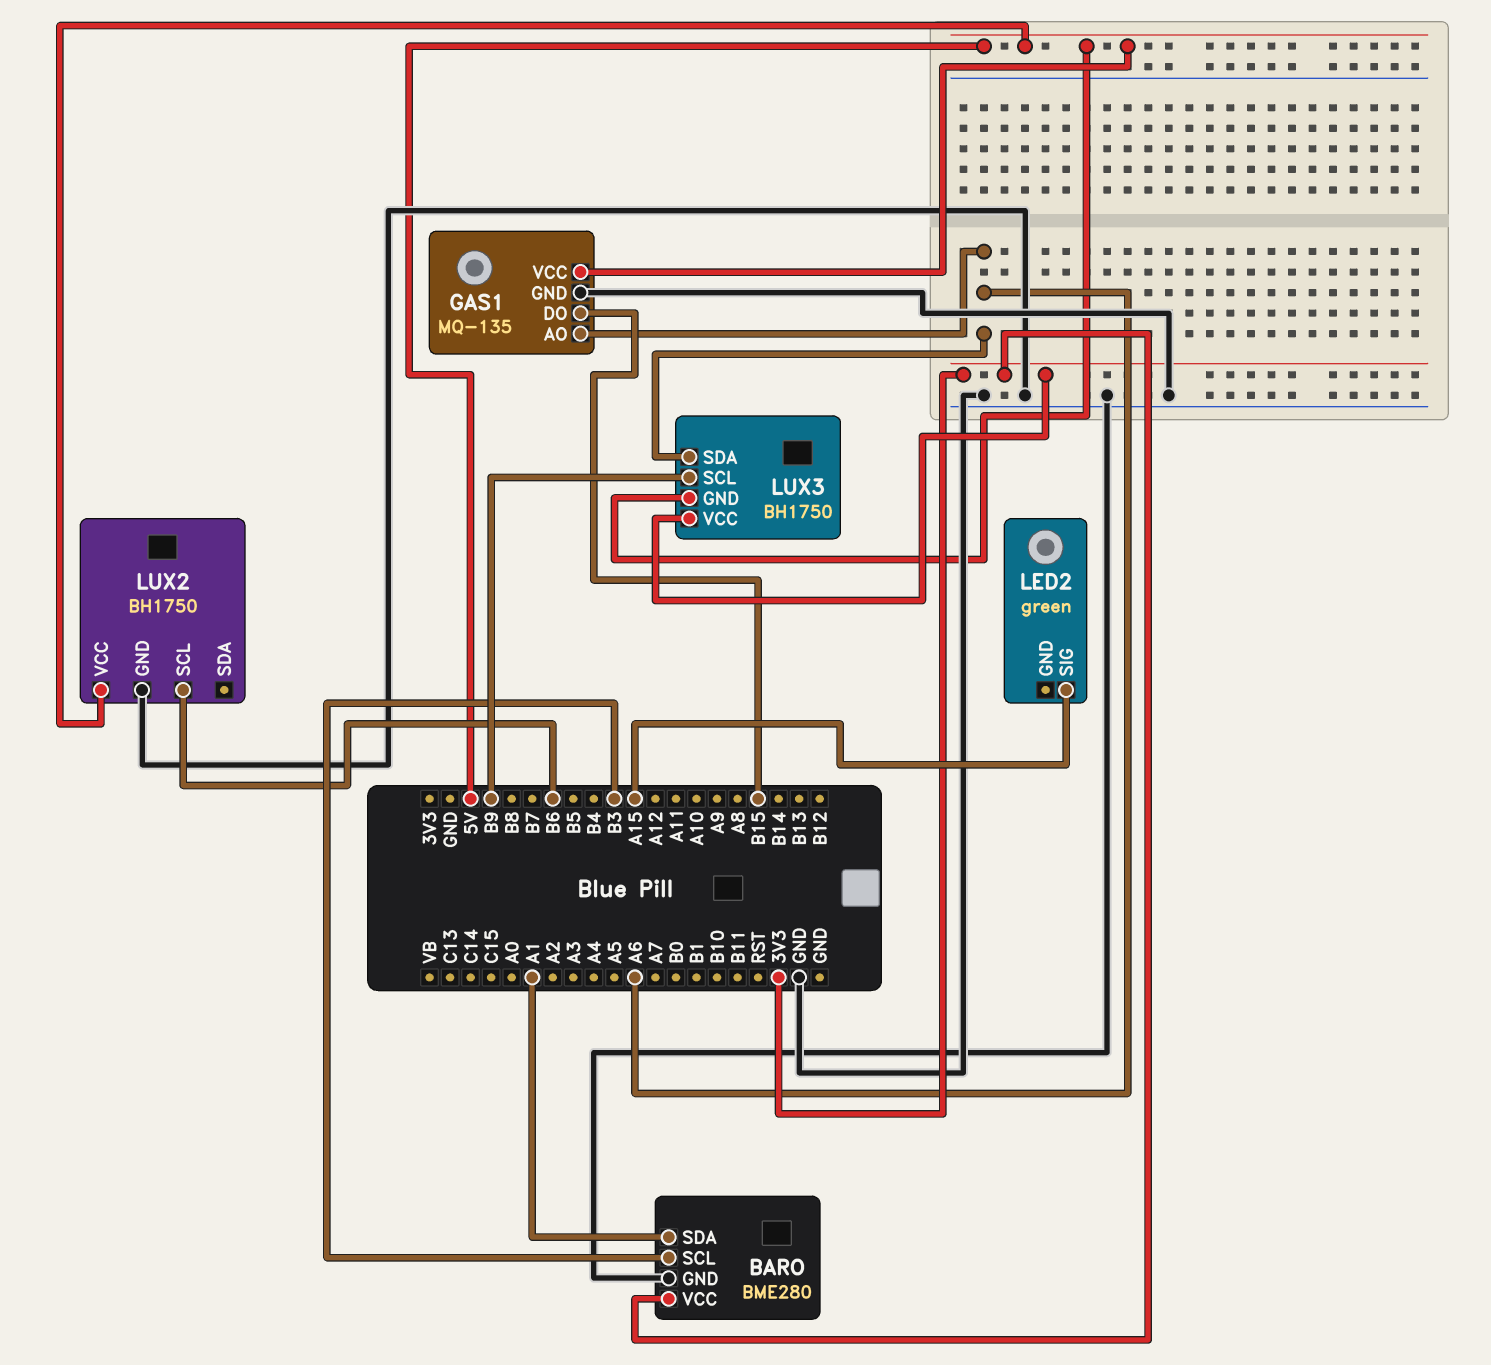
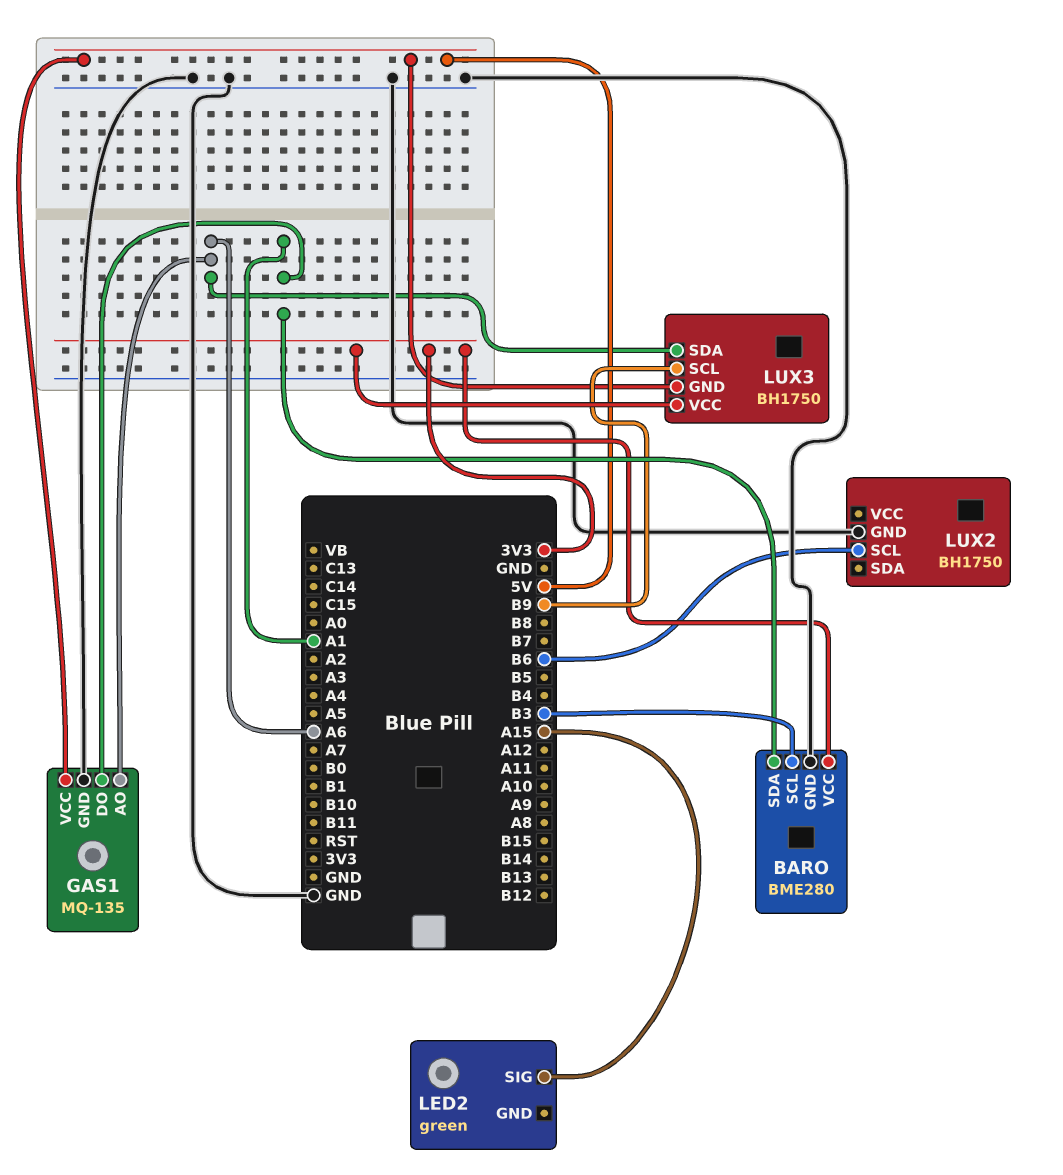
GAS1 pin DO: B15 -> A1
LUX2 pin VCC: 5V -> none

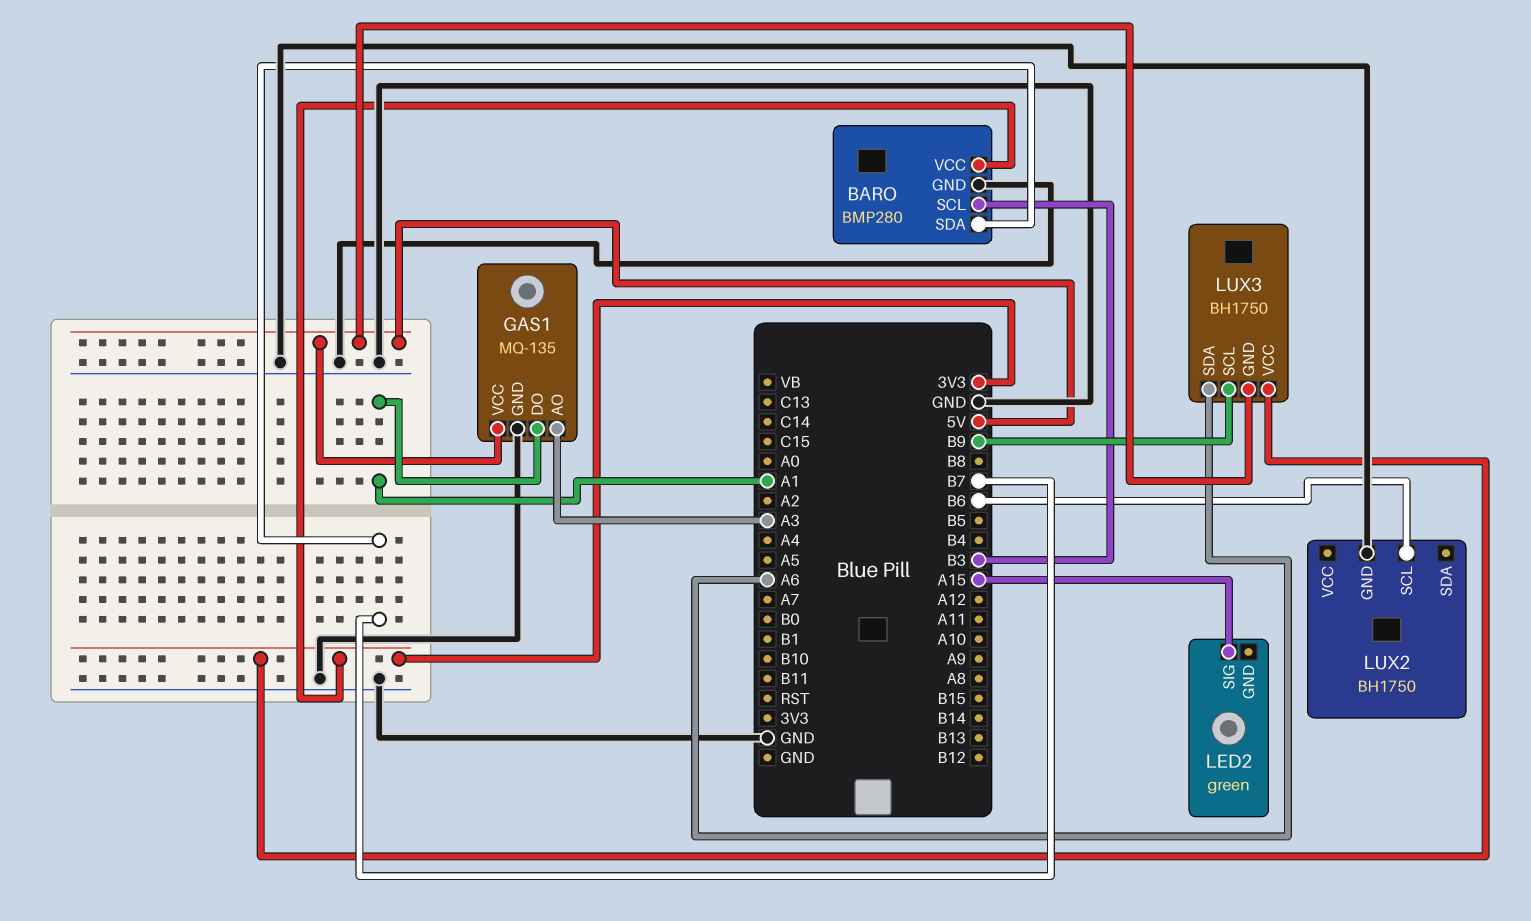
BARO: BME280 -> BMP280
BARO pin SDA: A1 -> B7
GAS1 pin AO: A6 -> A3

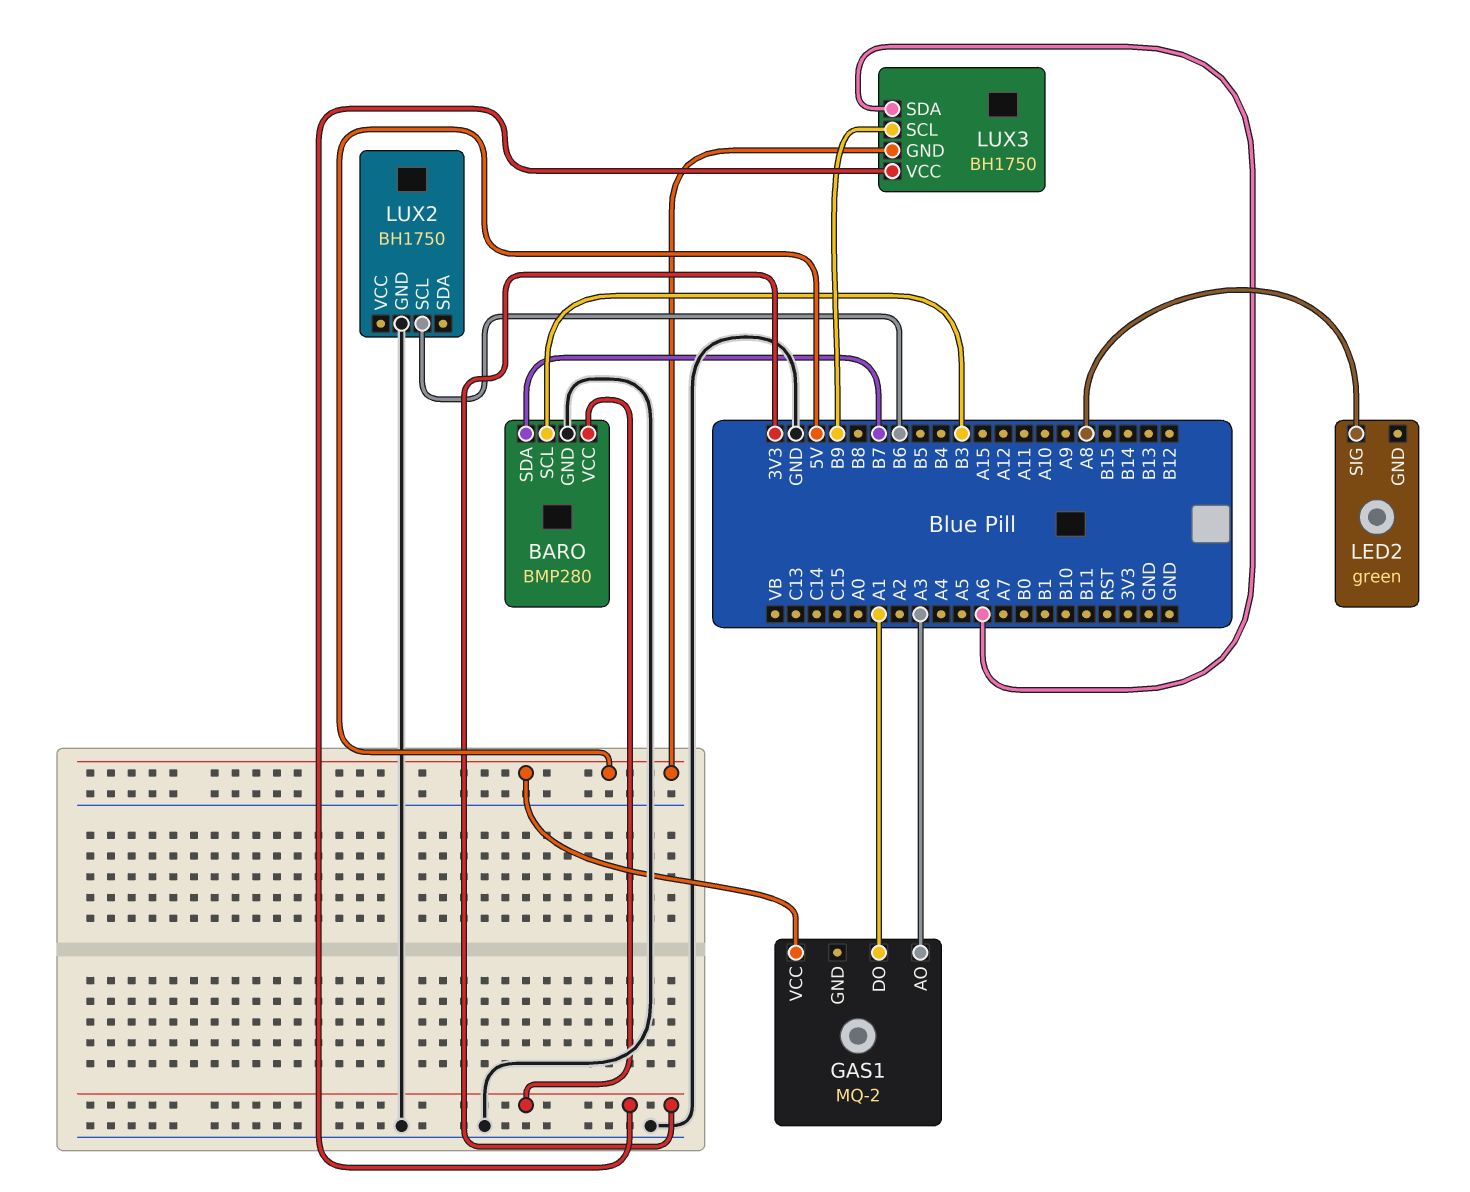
GAS1: MQ-135 -> MQ-2
GAS1 pin GND: GND -> none
LED2 pin SIG: A15 -> A8

